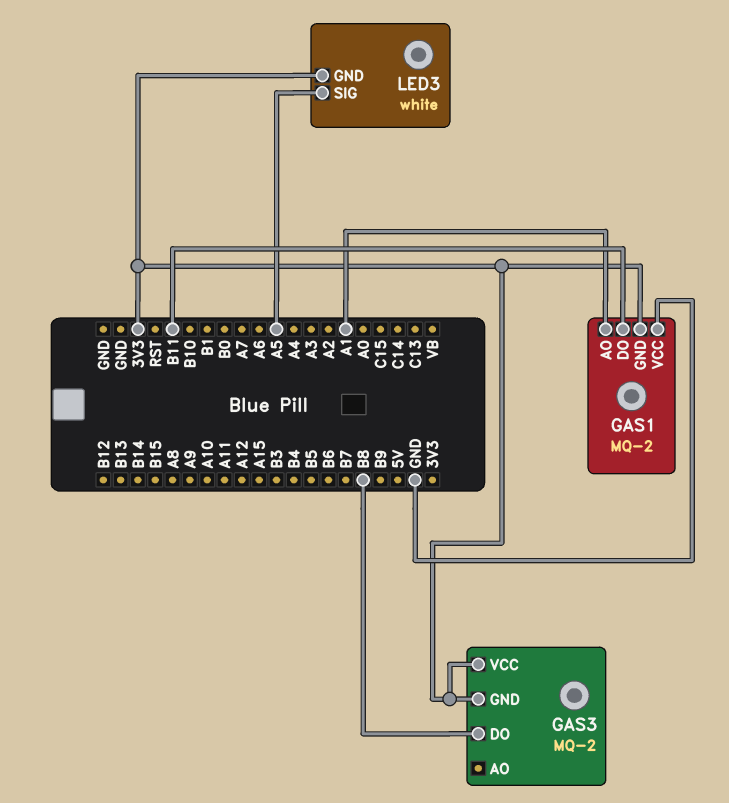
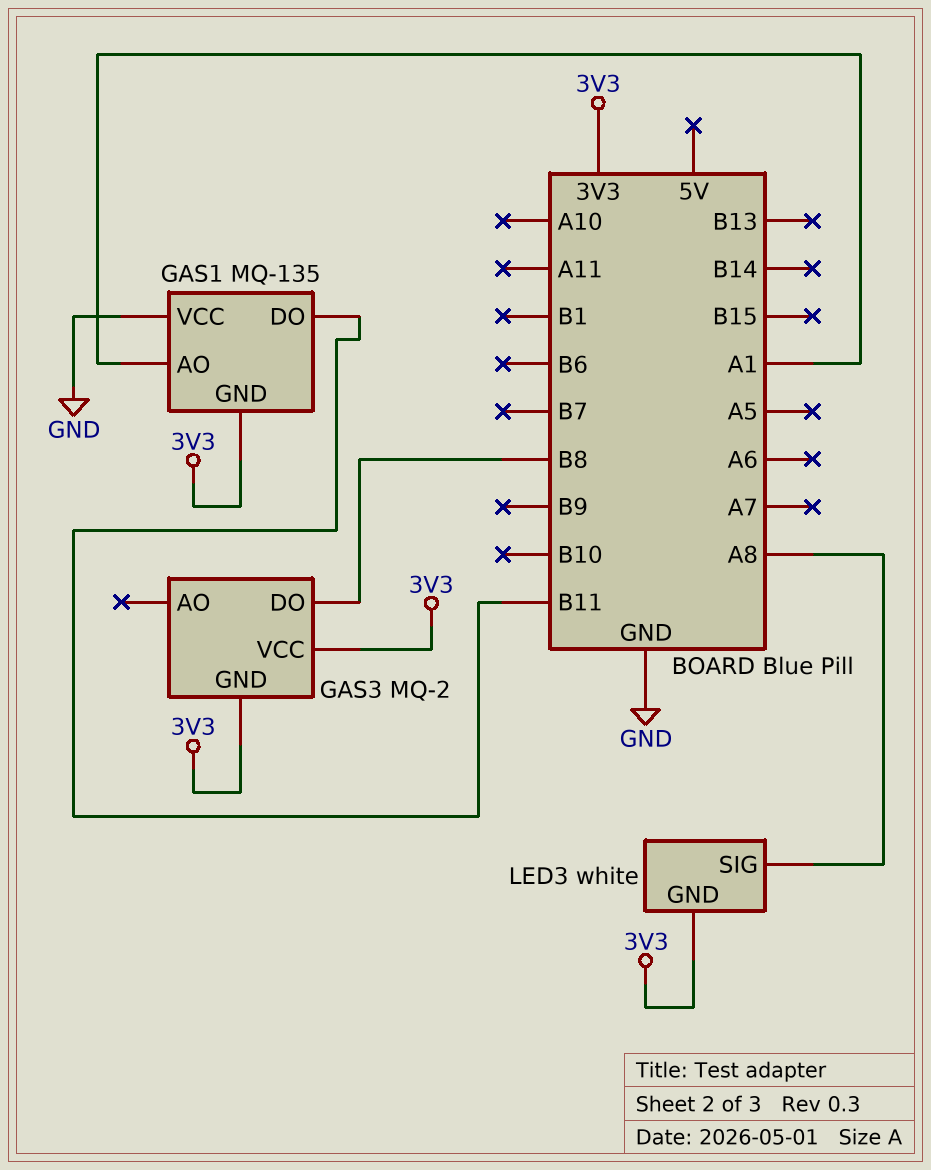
GAS1: MQ-2 -> MQ-135
LED3 pin SIG: A5 -> A8

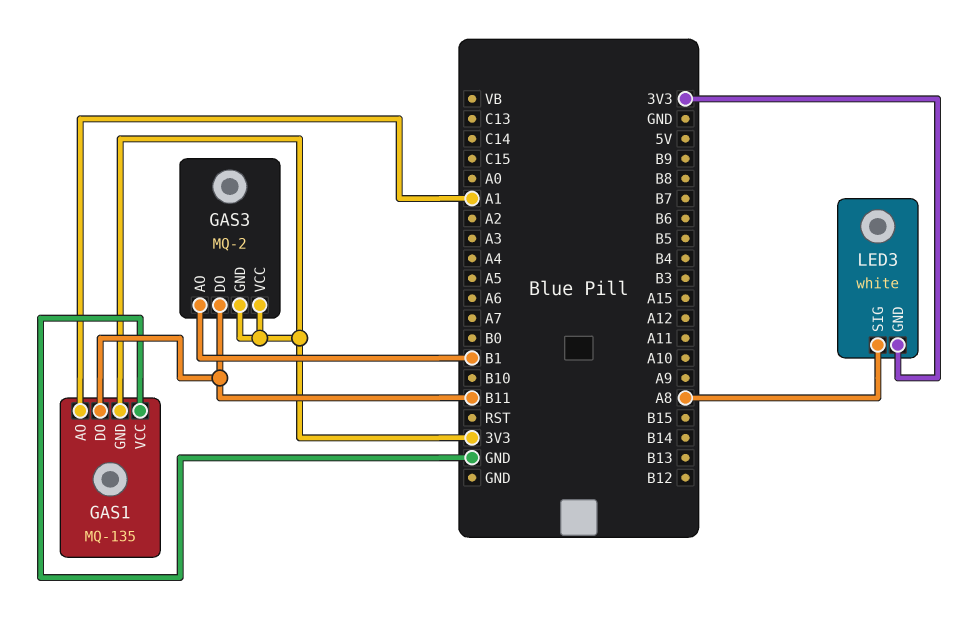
GAS3 pin AO: none -> B1
GAS3 pin DO: B8 -> B11

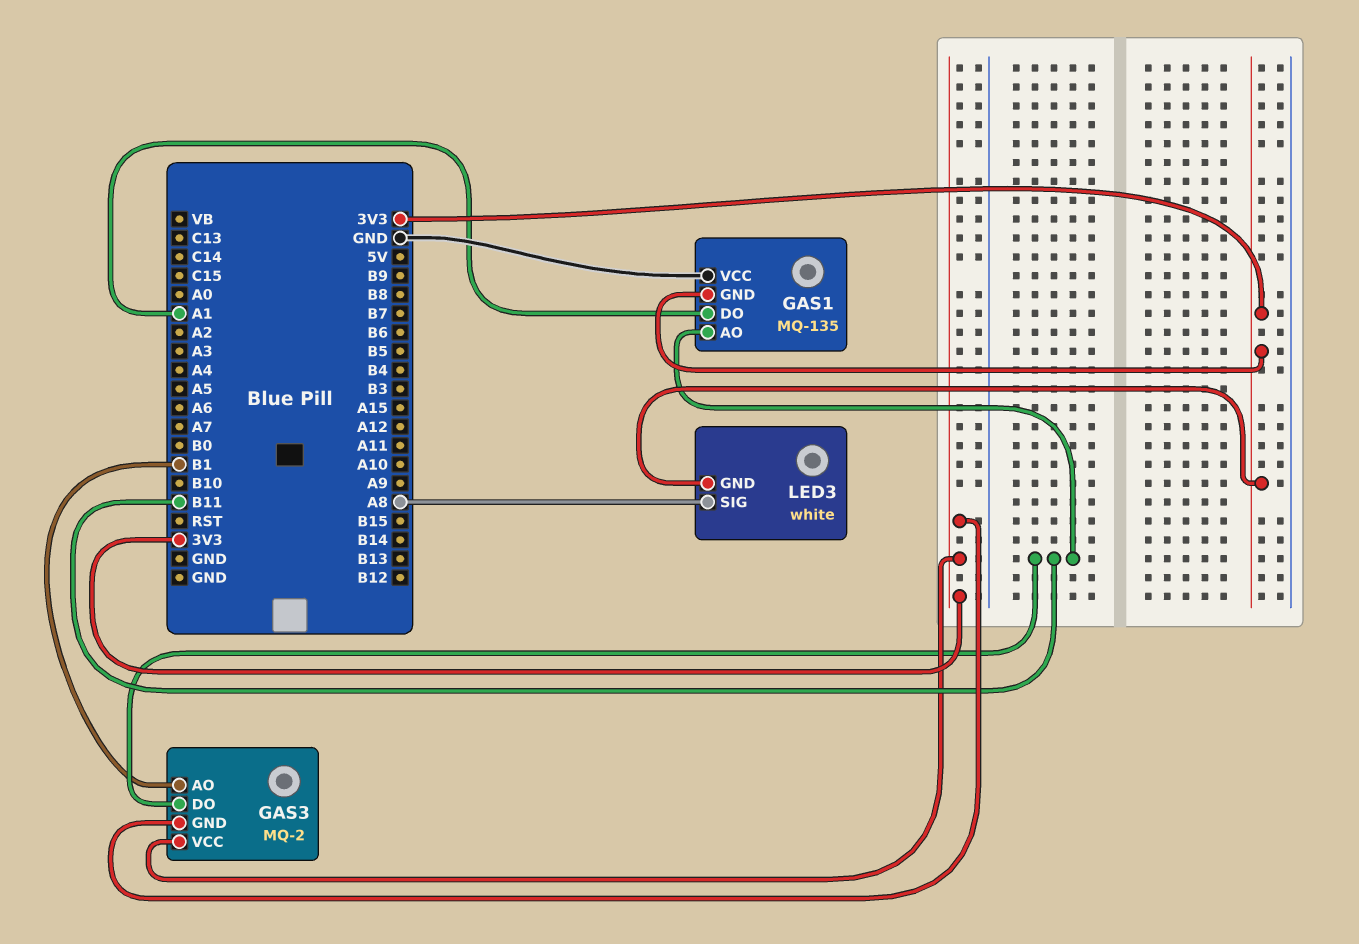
GAS1 pin AO: A1 -> B11
GAS1 pin DO: B11 -> A1

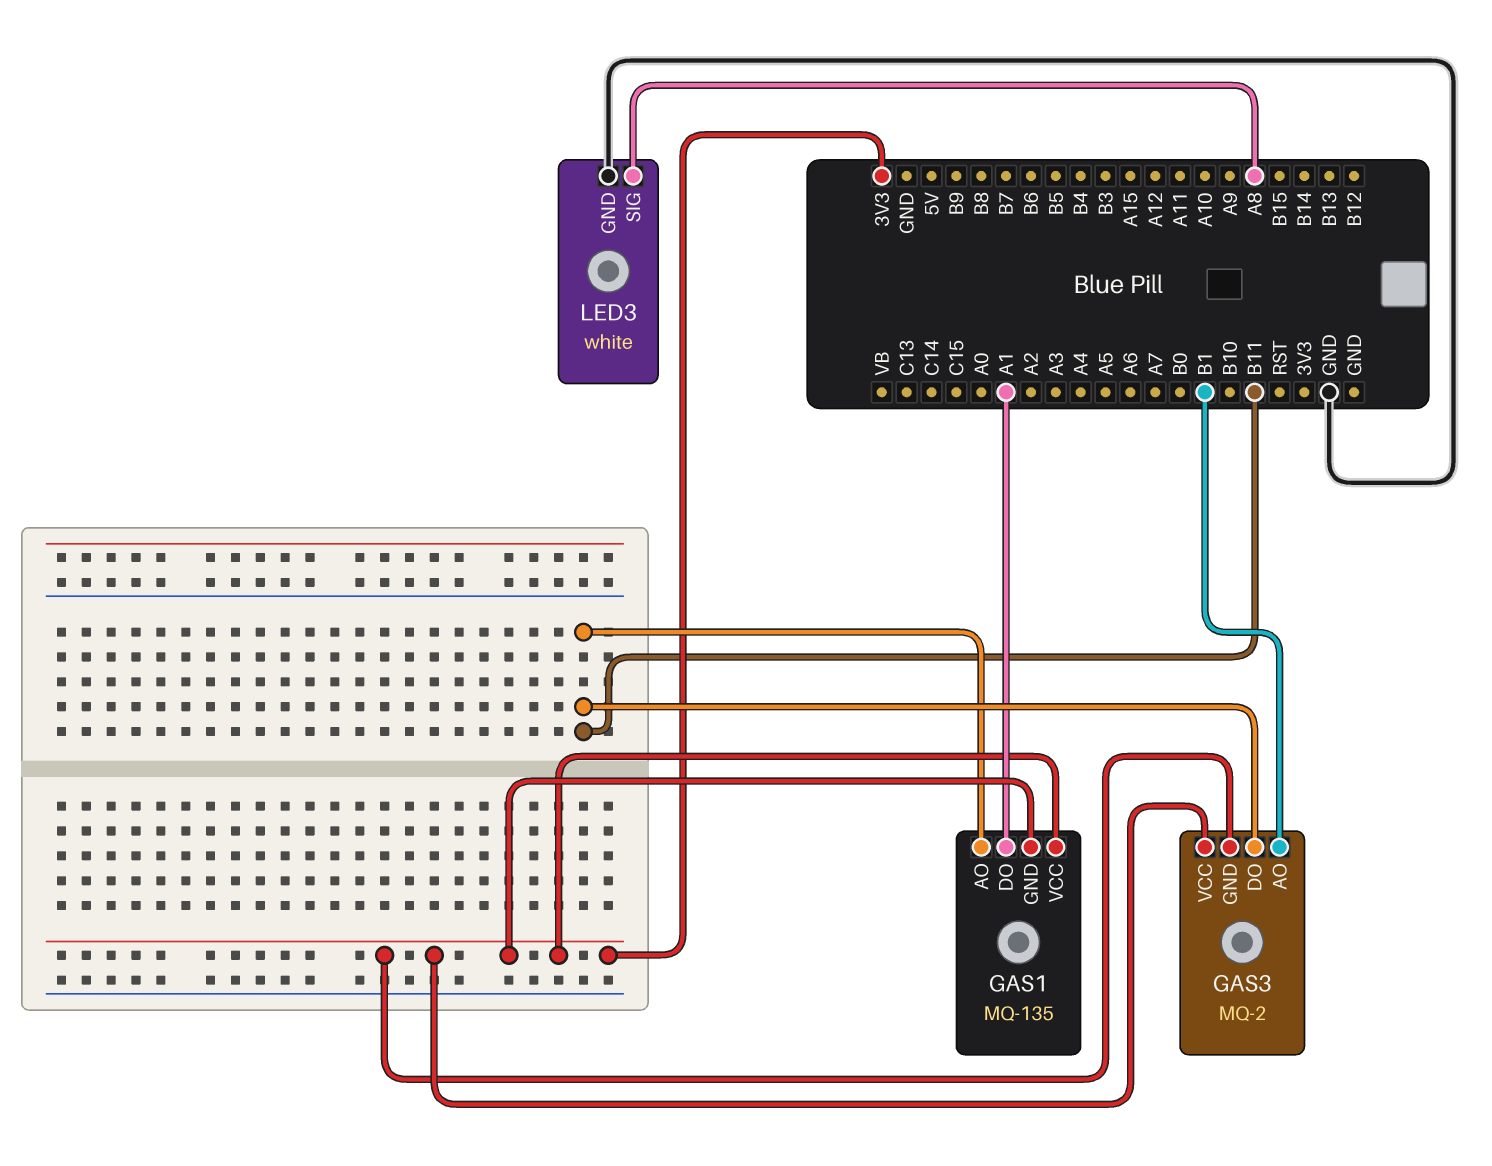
GAS1 pin VCC: GND -> 3V3
LED3 pin GND: 3V3 -> GND

